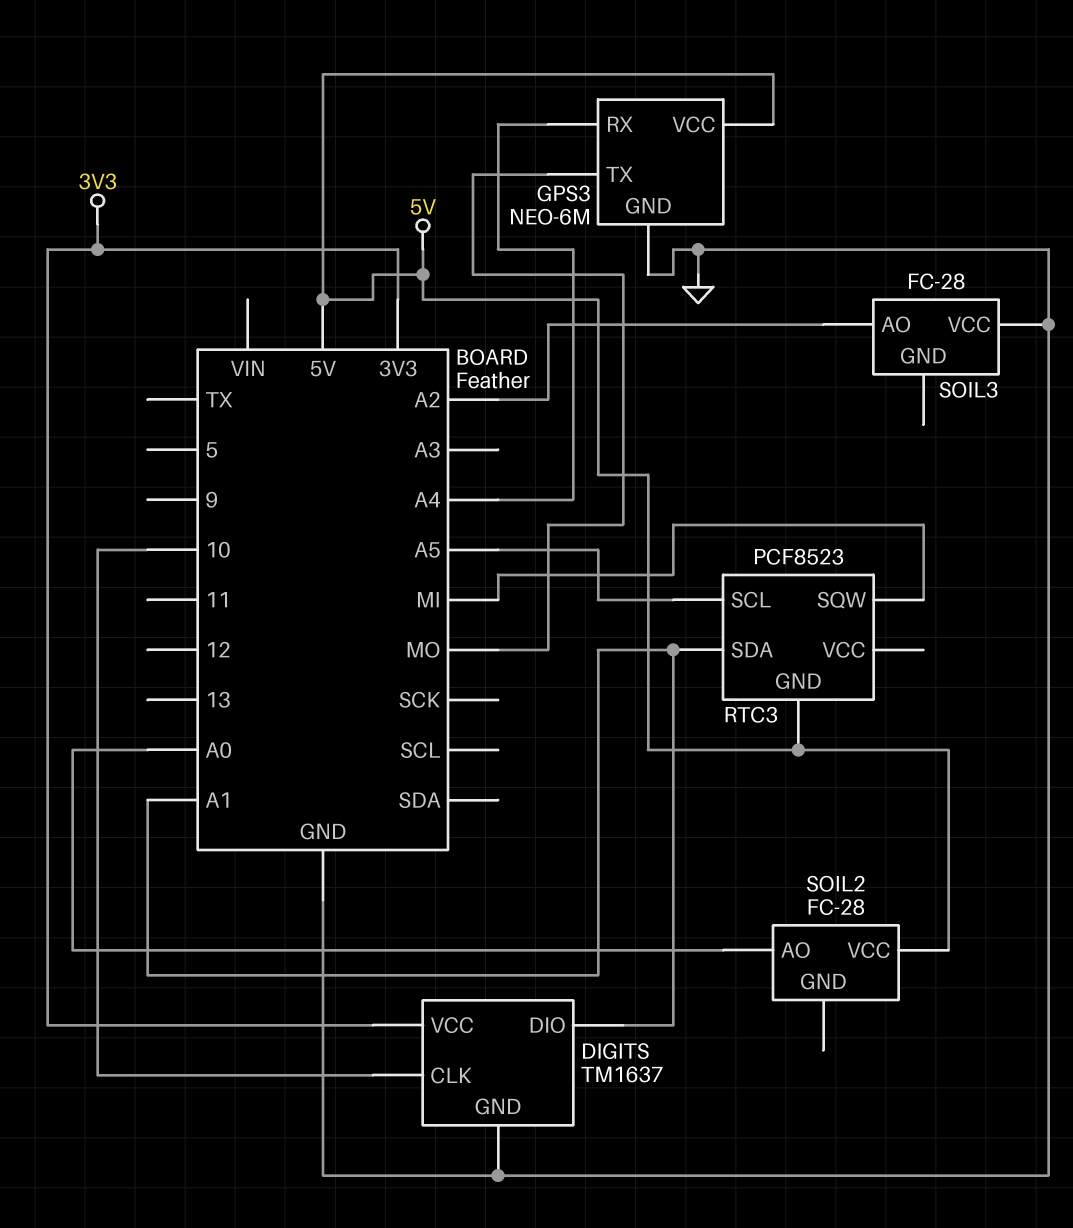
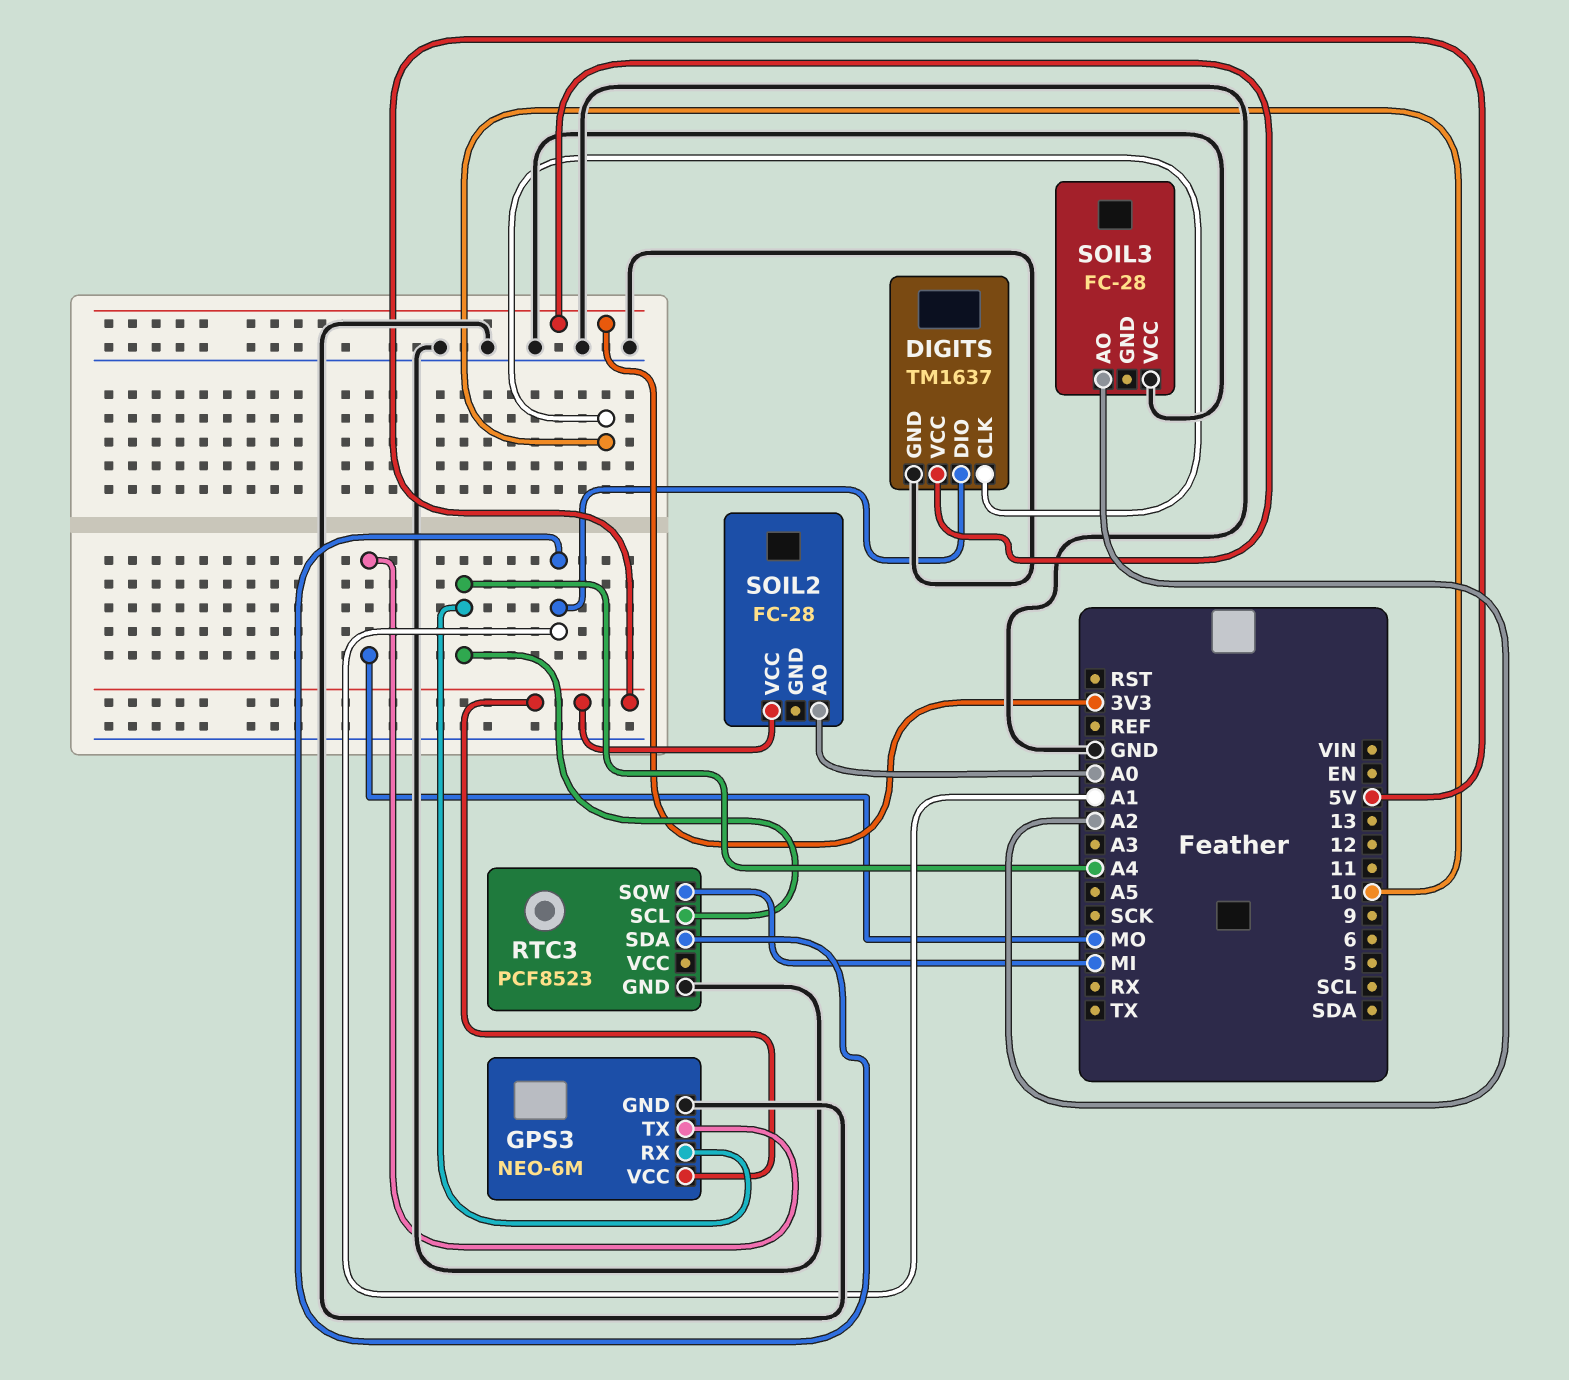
RTC3 pin GND: 5V -> GND
RTC3 pin SCL: A5 -> A4

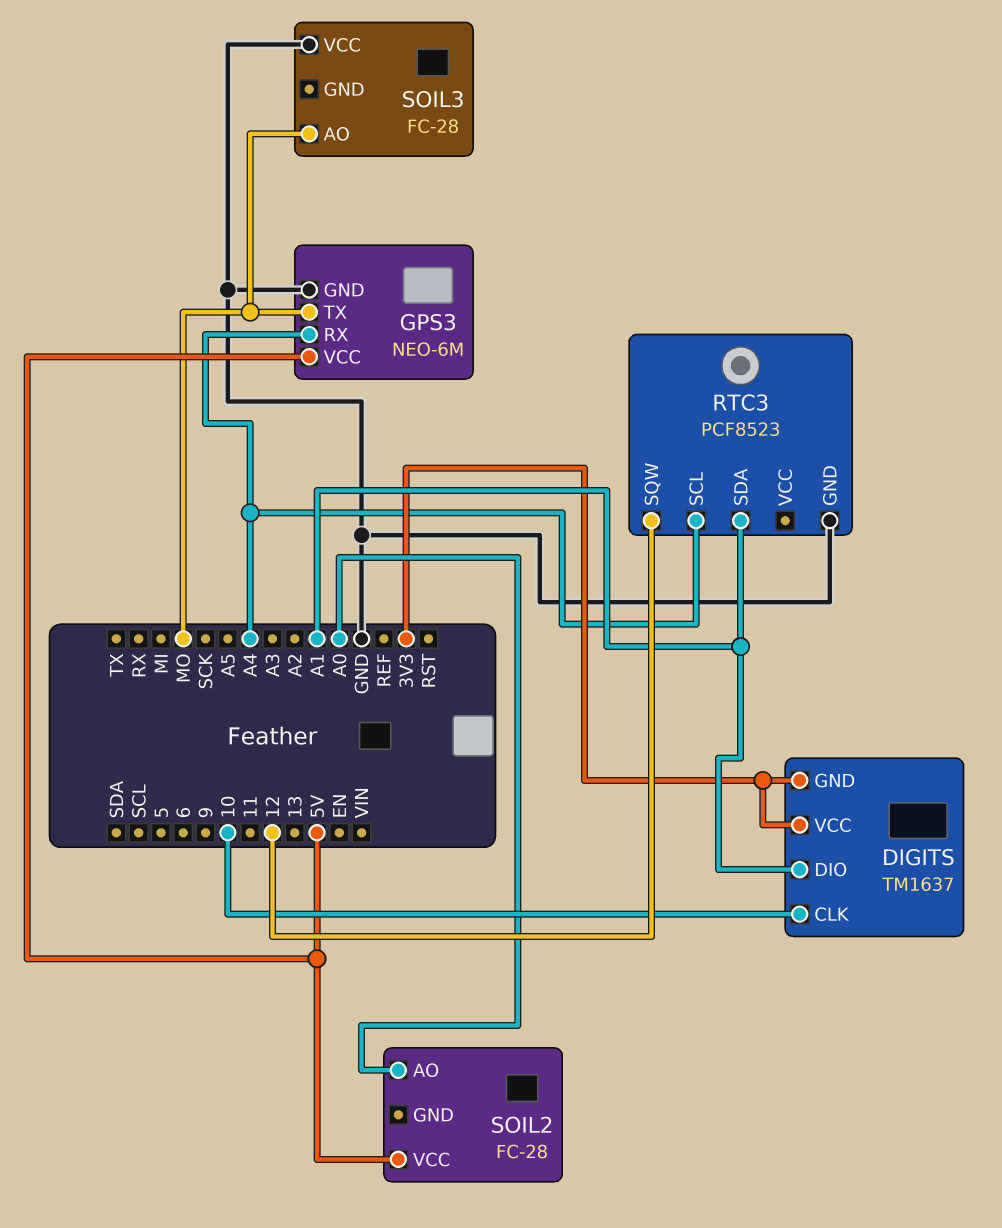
DIGITS pin GND: GND -> 3V3
RTC3 pin SQW: MI -> 12
SOIL3 pin AO: A2 -> MO

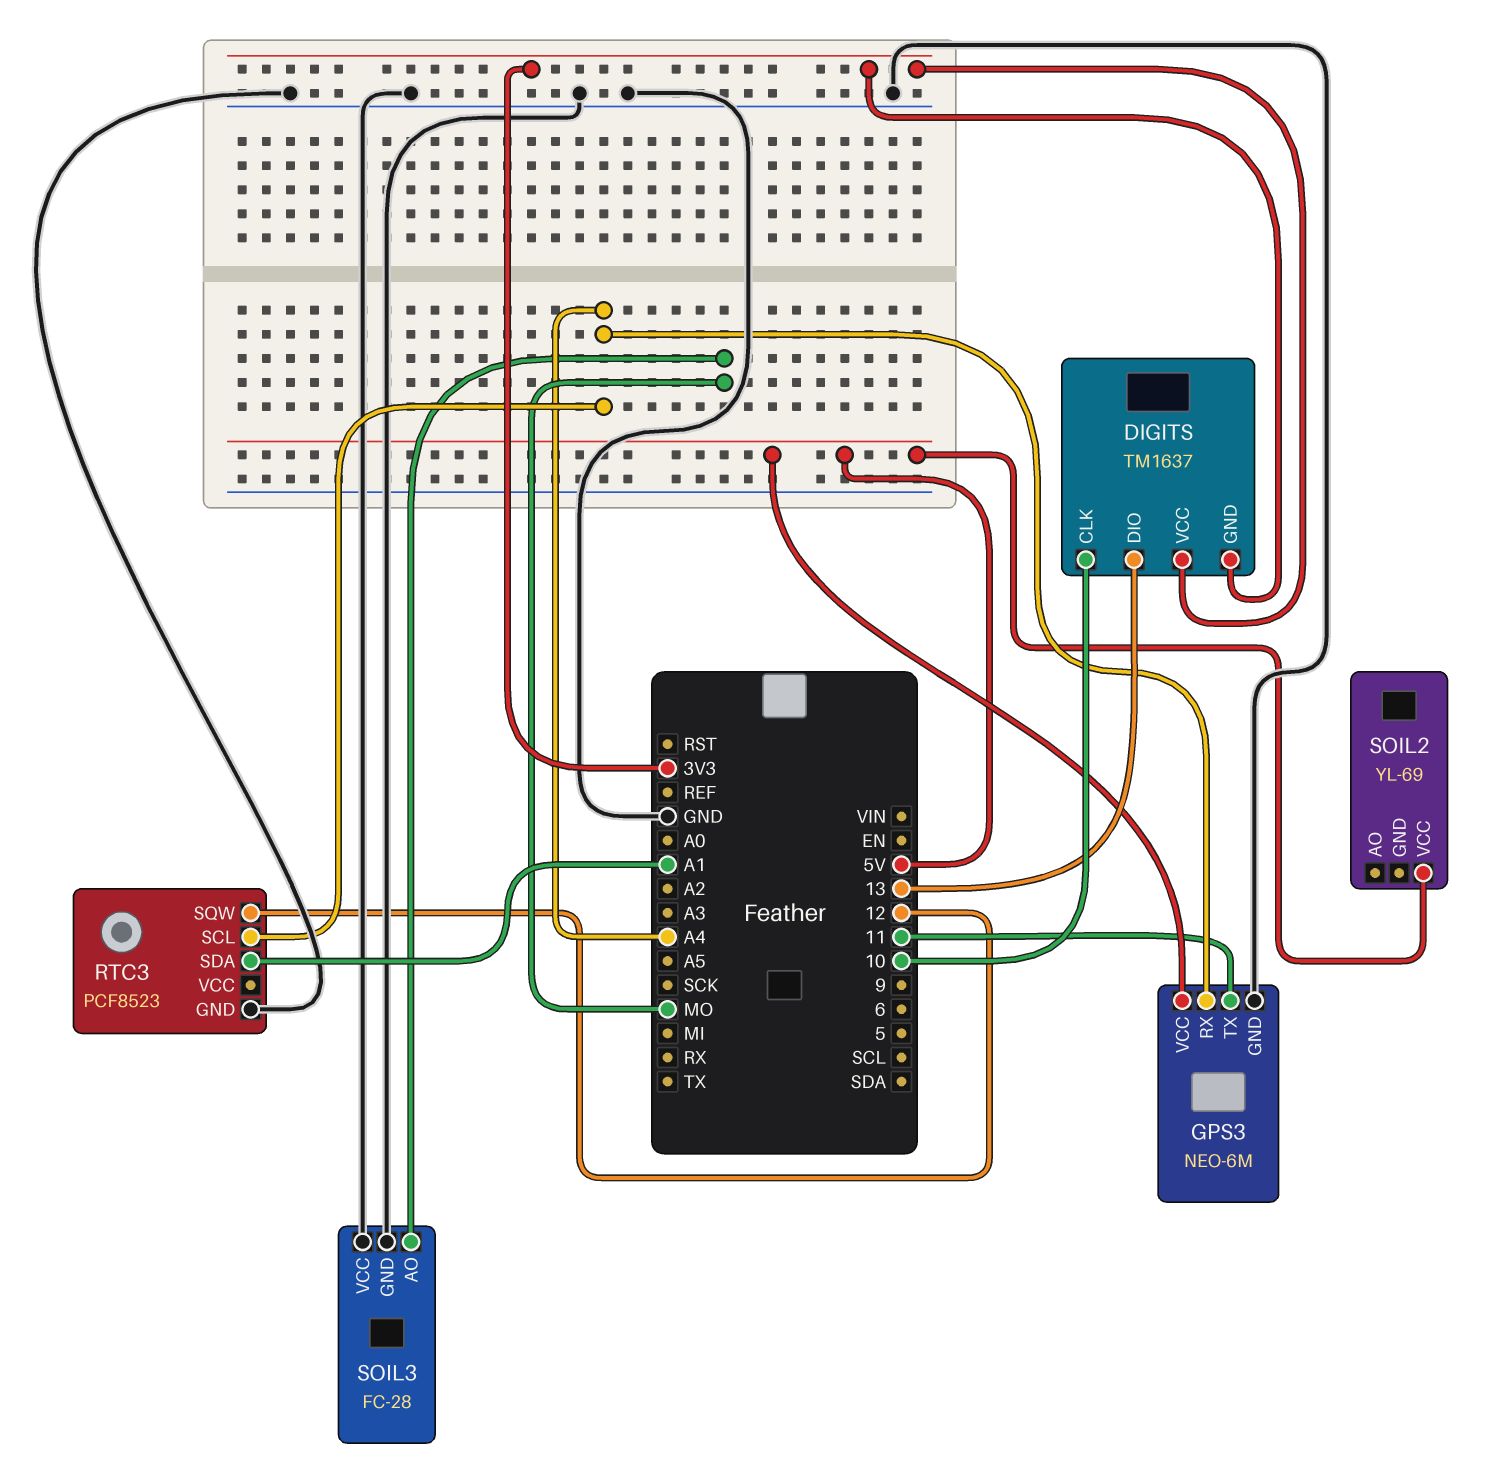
DIGITS pin DIO: A1 -> 13
GPS3 pin TX: MO -> 11
SOIL2: FC-28 -> YL-69
SOIL2 pin AO: A0 -> none
SOIL3 pin GND: none -> GND

